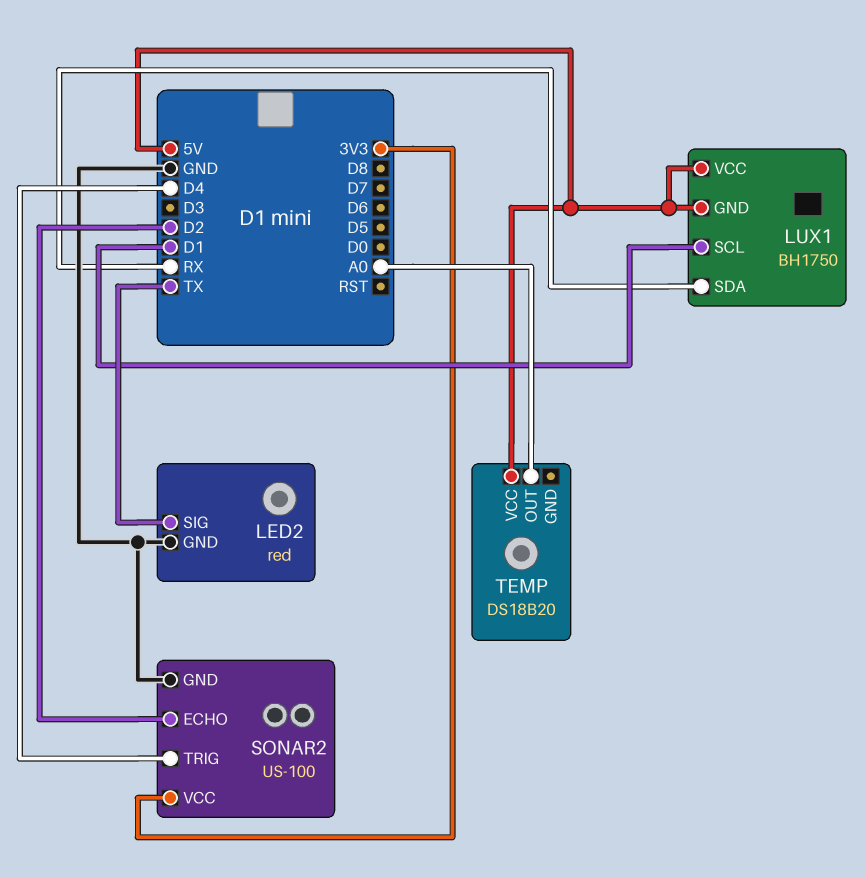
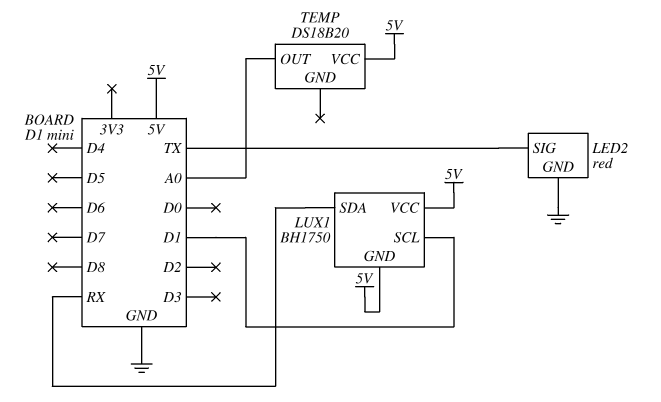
SONAR2: US-100 -> none
SONAR2 pin ECHO: D2 -> none
SONAR2 pin GND: GND -> none
SONAR2 pin TRIG: D4 -> none
SONAR2 pin VCC: 3V3 -> none

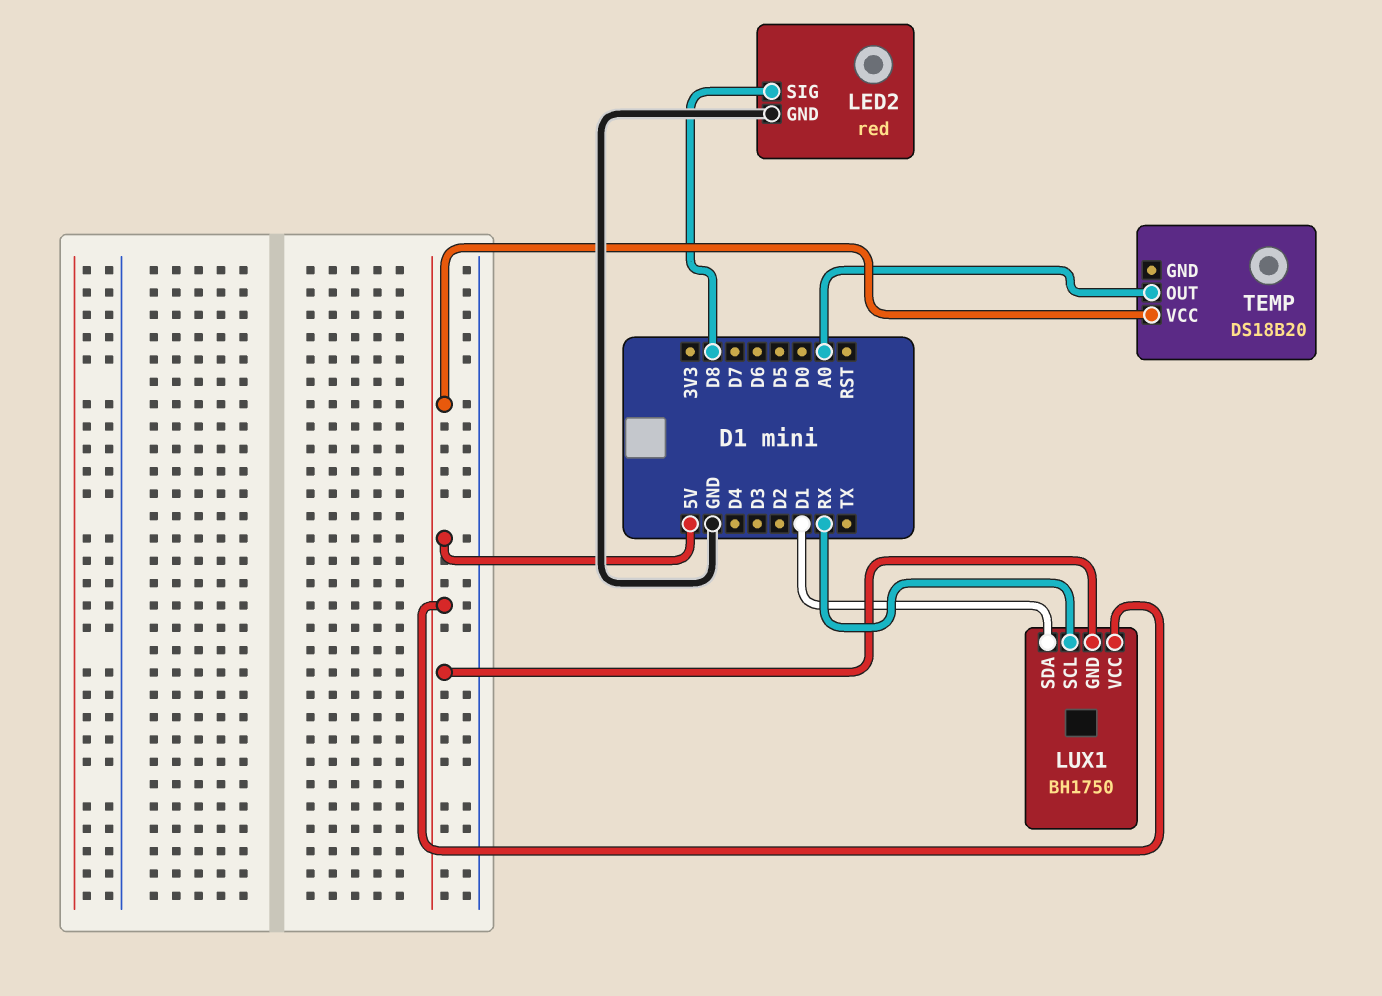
LED2 pin SIG: TX -> D8
LUX1 pin SCL: D1 -> RX
LUX1 pin SDA: RX -> D1

